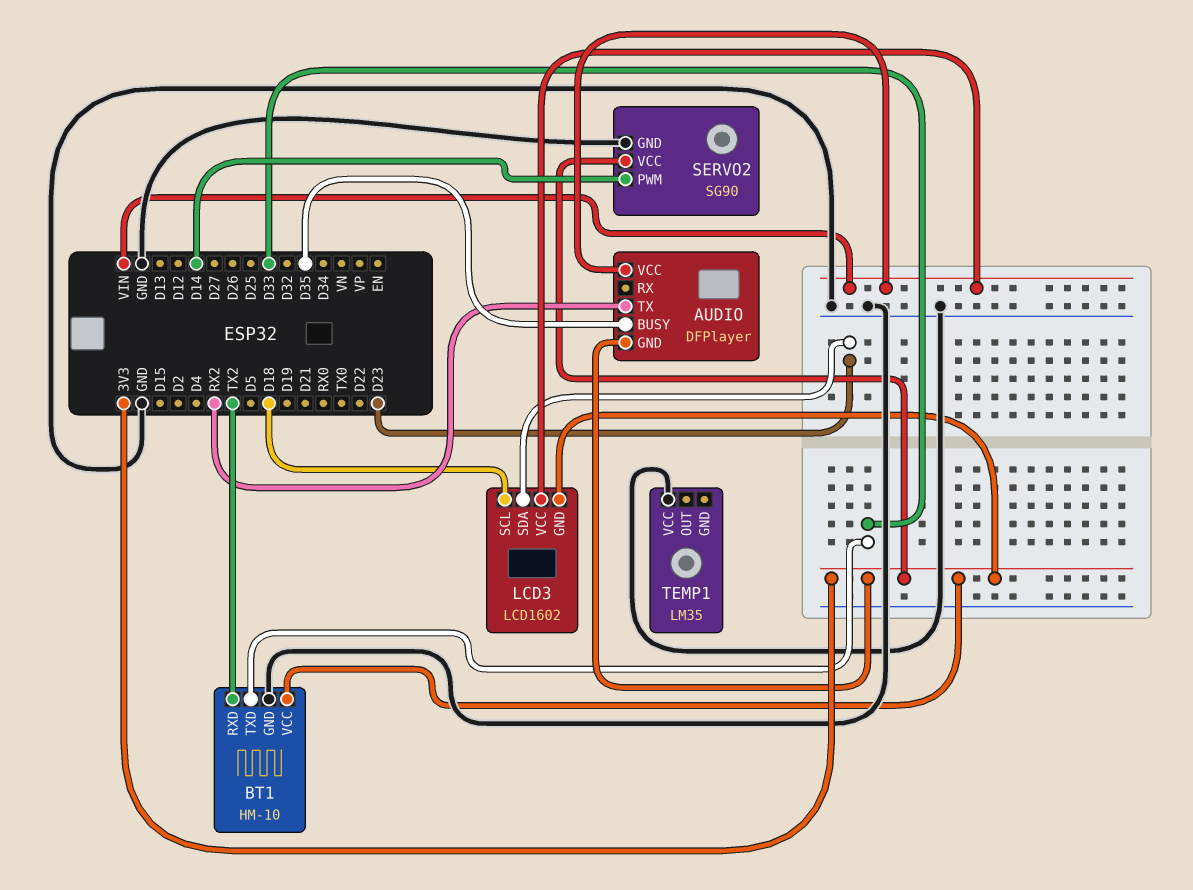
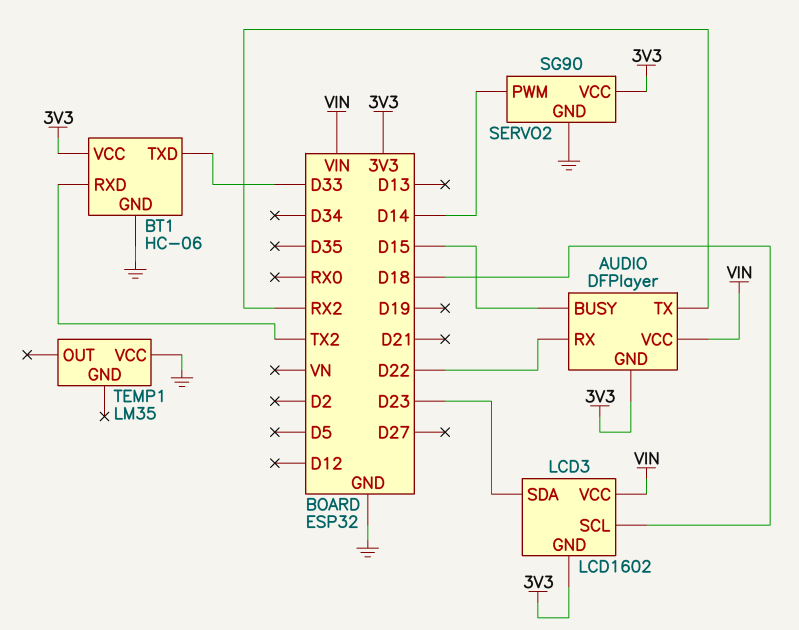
AUDIO pin BUSY: D35 -> D15
AUDIO pin RX: none -> D22
BT1: HM-10 -> HC-06

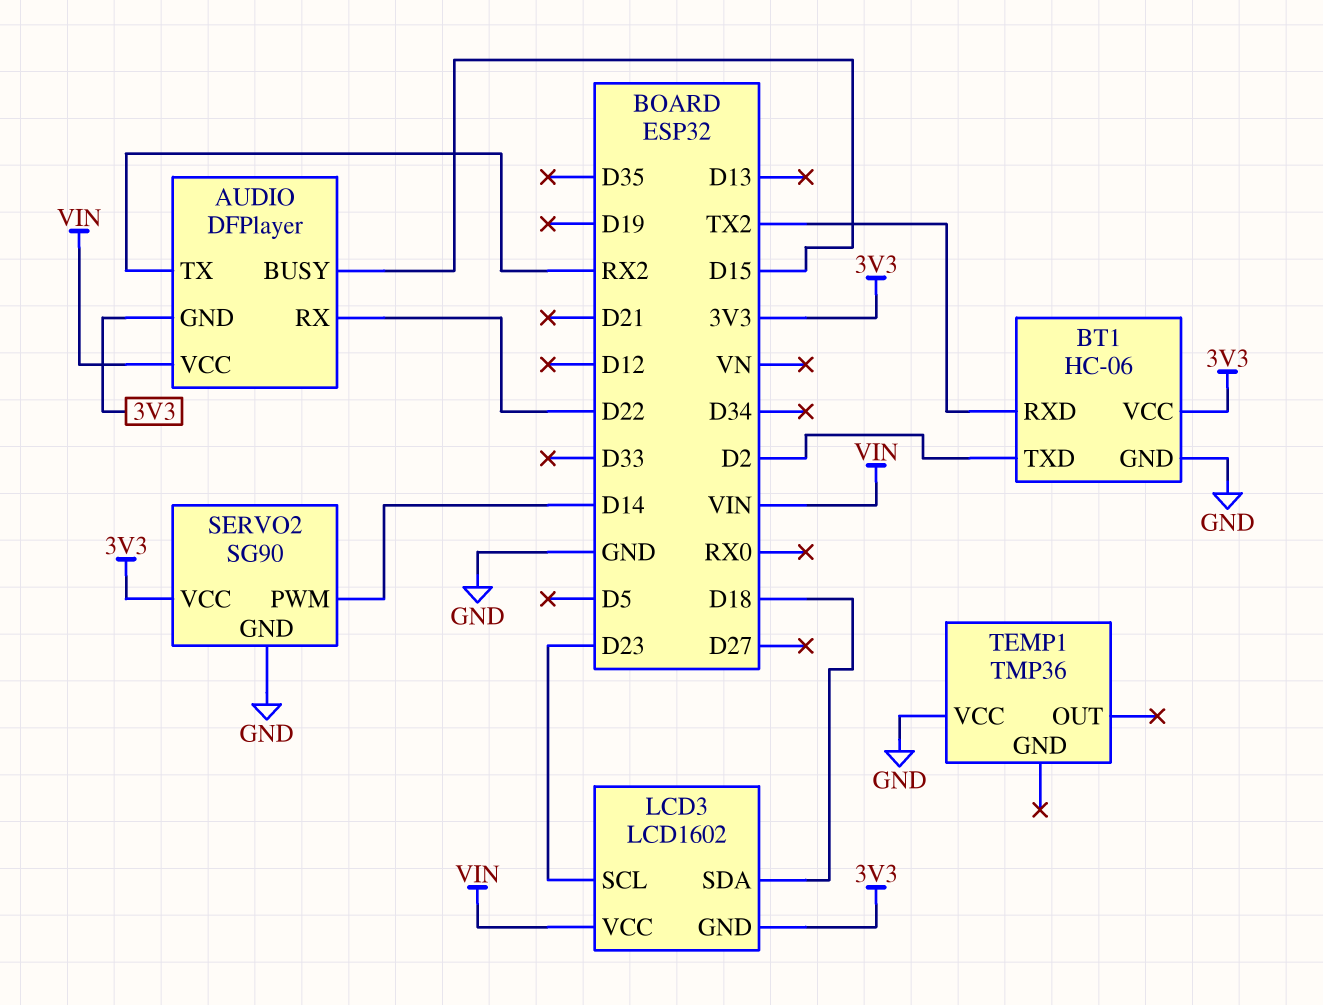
BT1 pin TXD: D33 -> D2
LCD3 pin SCL: D18 -> D23
LCD3 pin SDA: D23 -> D18
TEMP1: LM35 -> TMP36

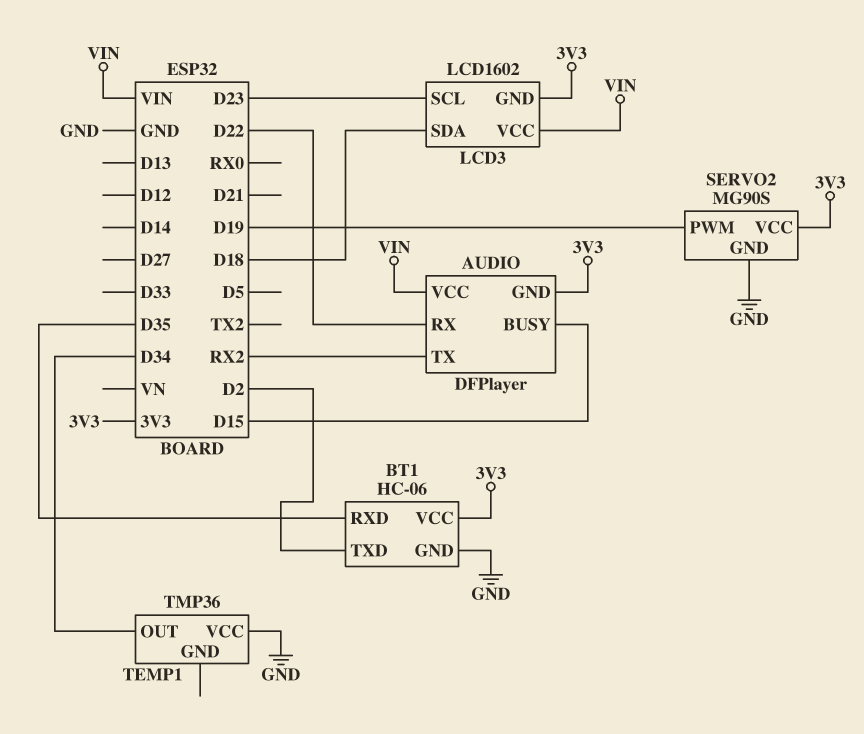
BT1 pin RXD: TX2 -> D35
SERVO2: SG90 -> MG90S
SERVO2 pin PWM: D14 -> D19
TEMP1 pin OUT: none -> D34

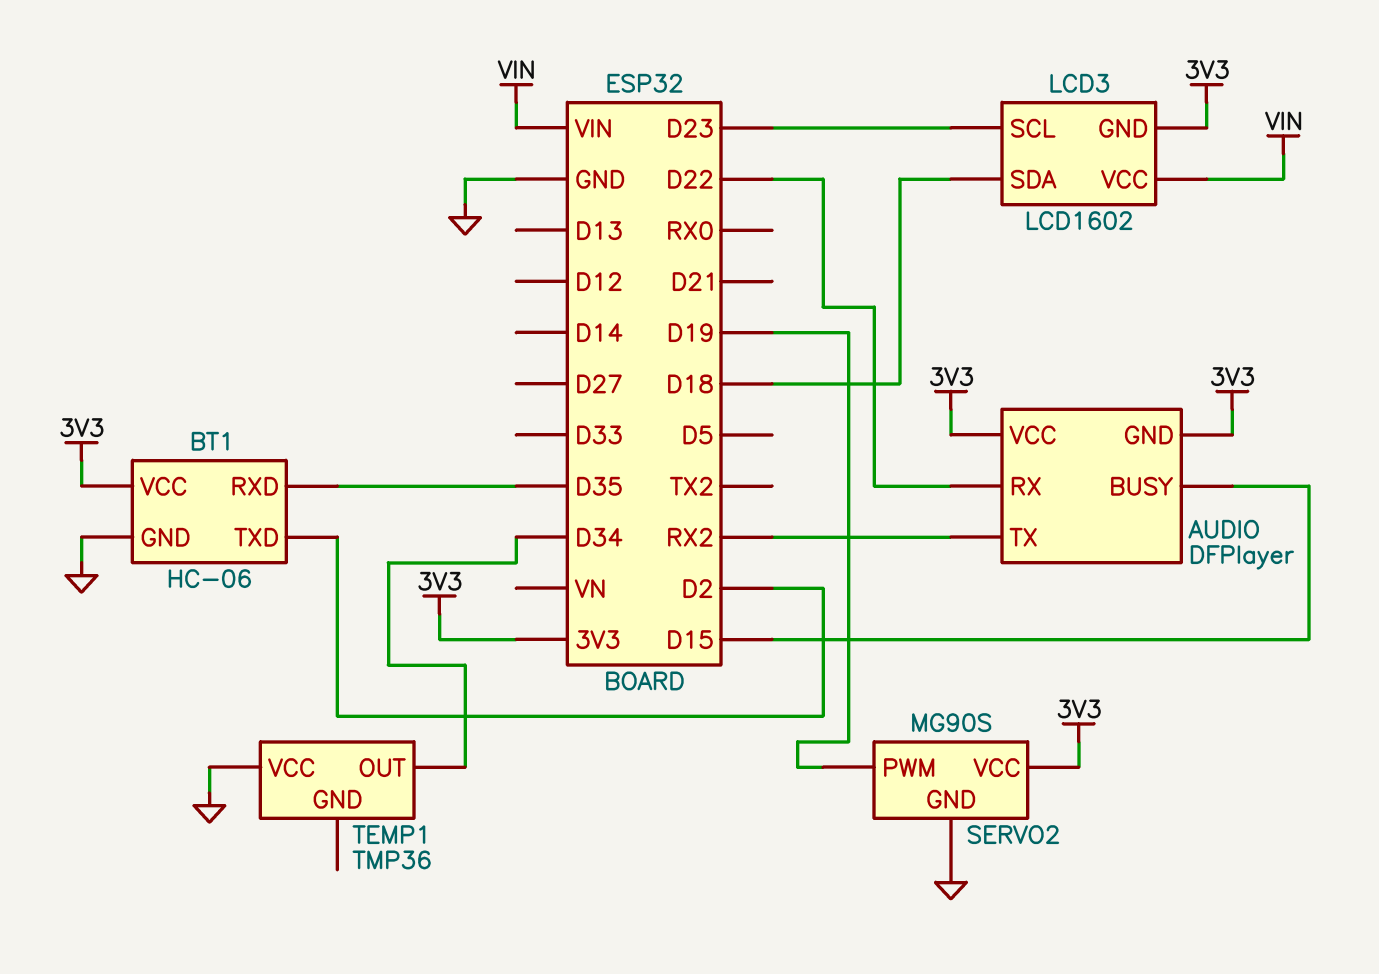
AUDIO pin VCC: VIN -> 3V3

